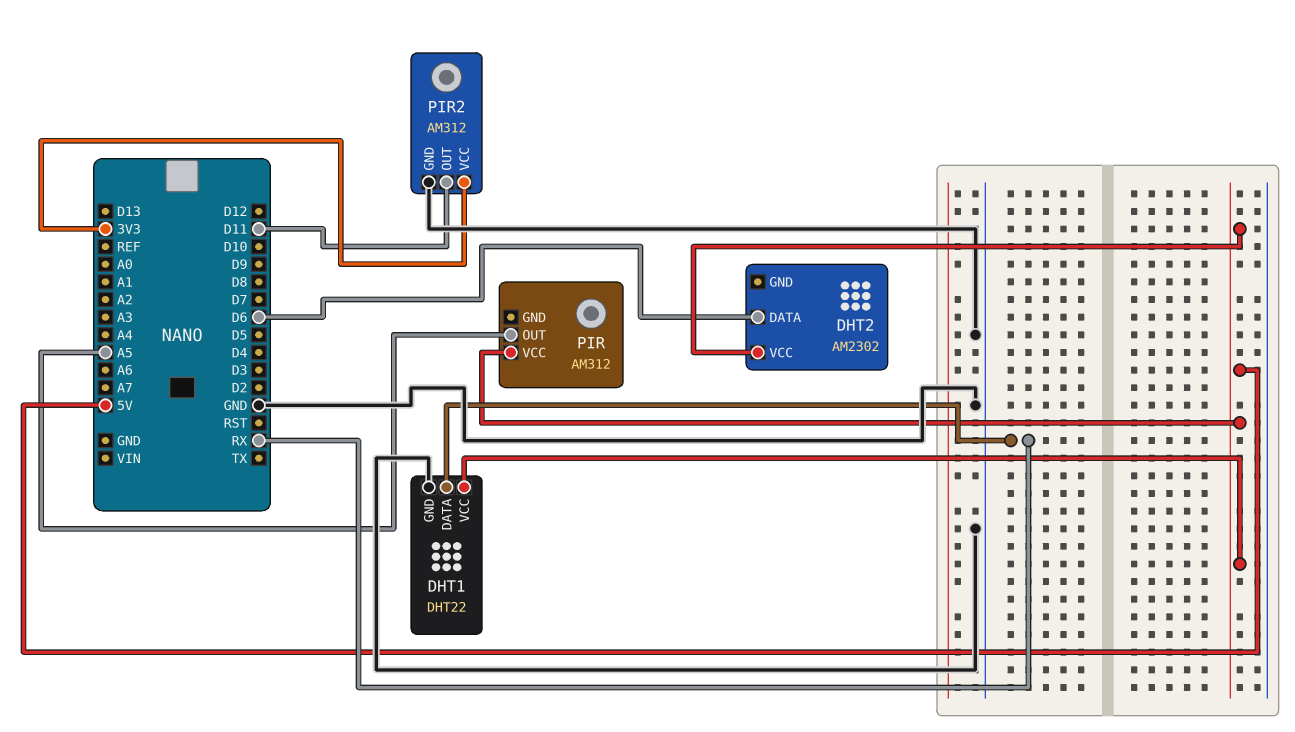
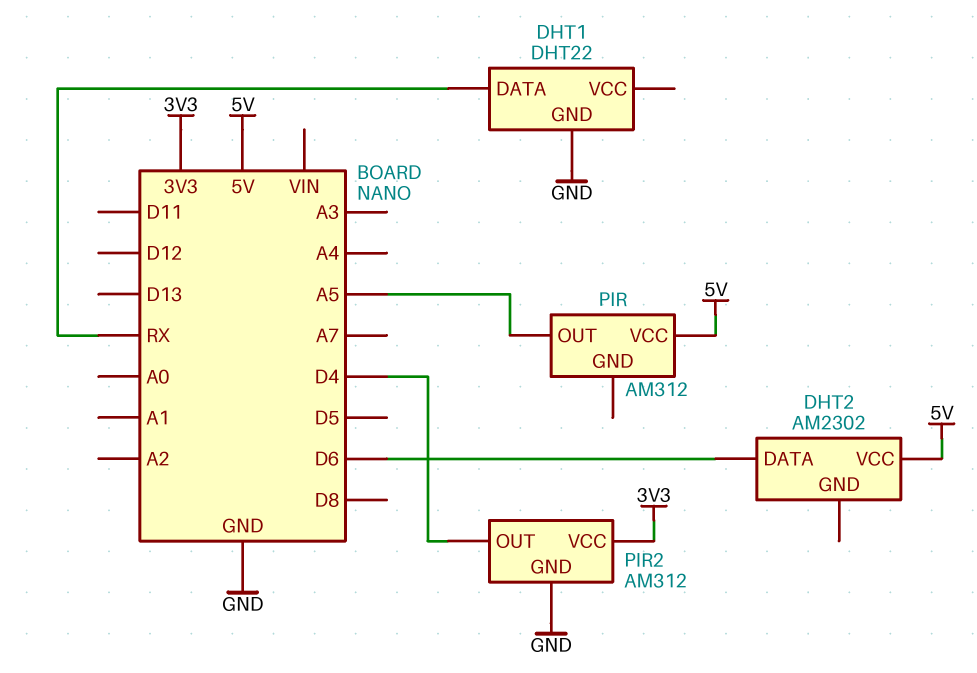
DHT1 pin VCC: 5V -> none
PIR2 pin OUT: D11 -> D4

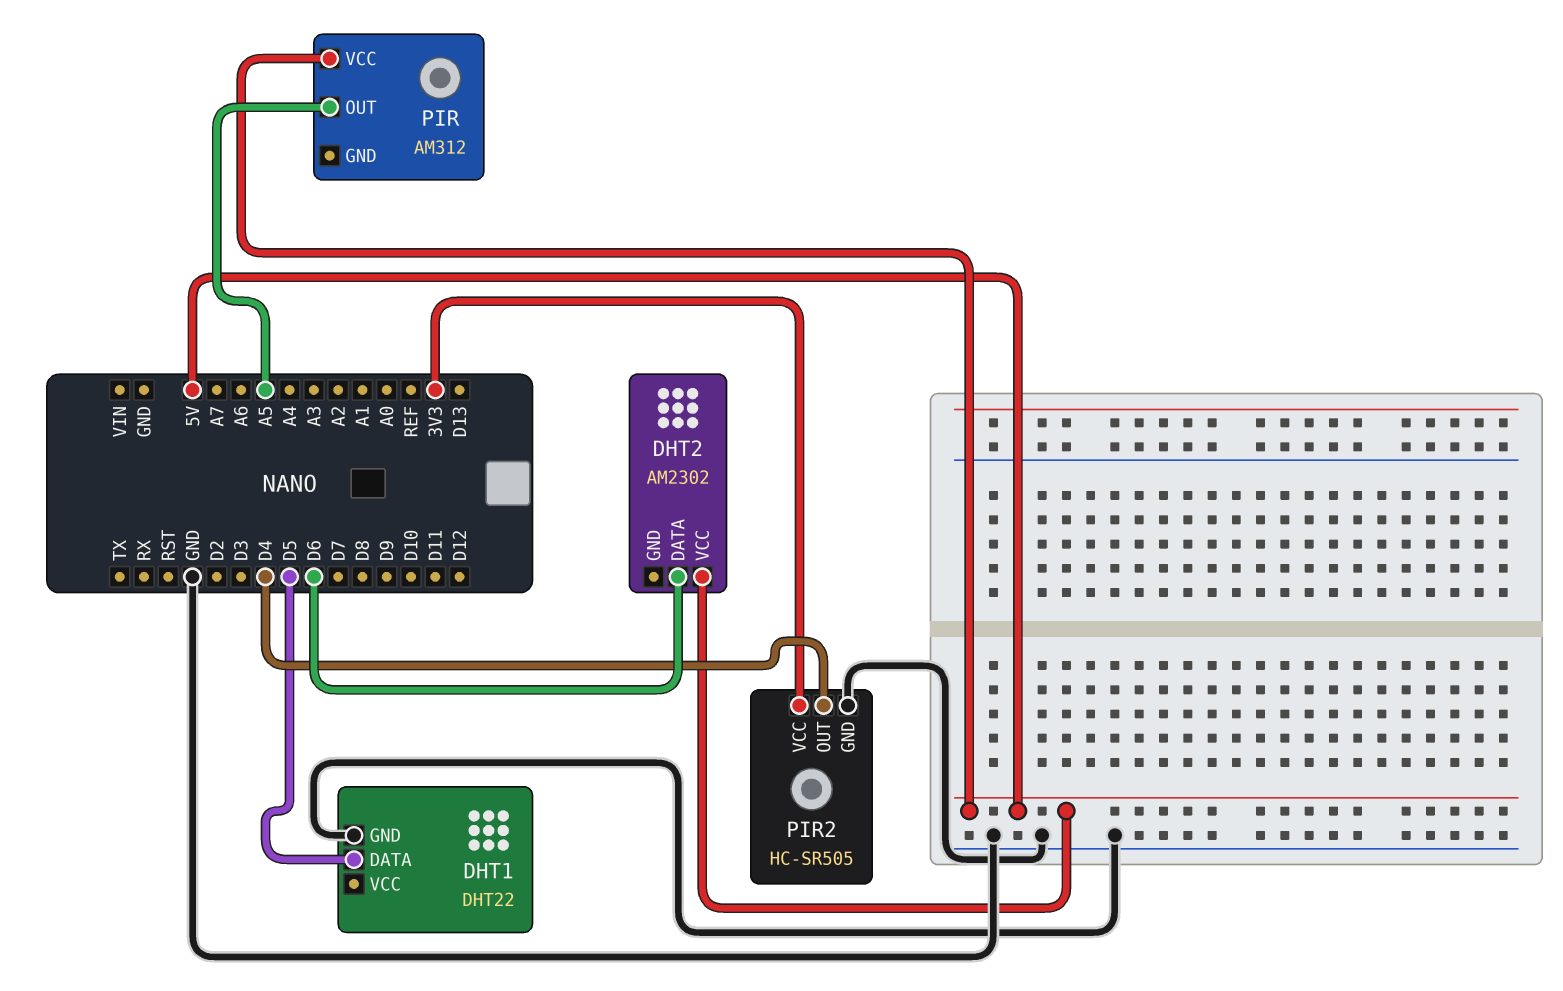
DHT1 pin DATA: RX -> D5
PIR2: AM312 -> HC-SR505

